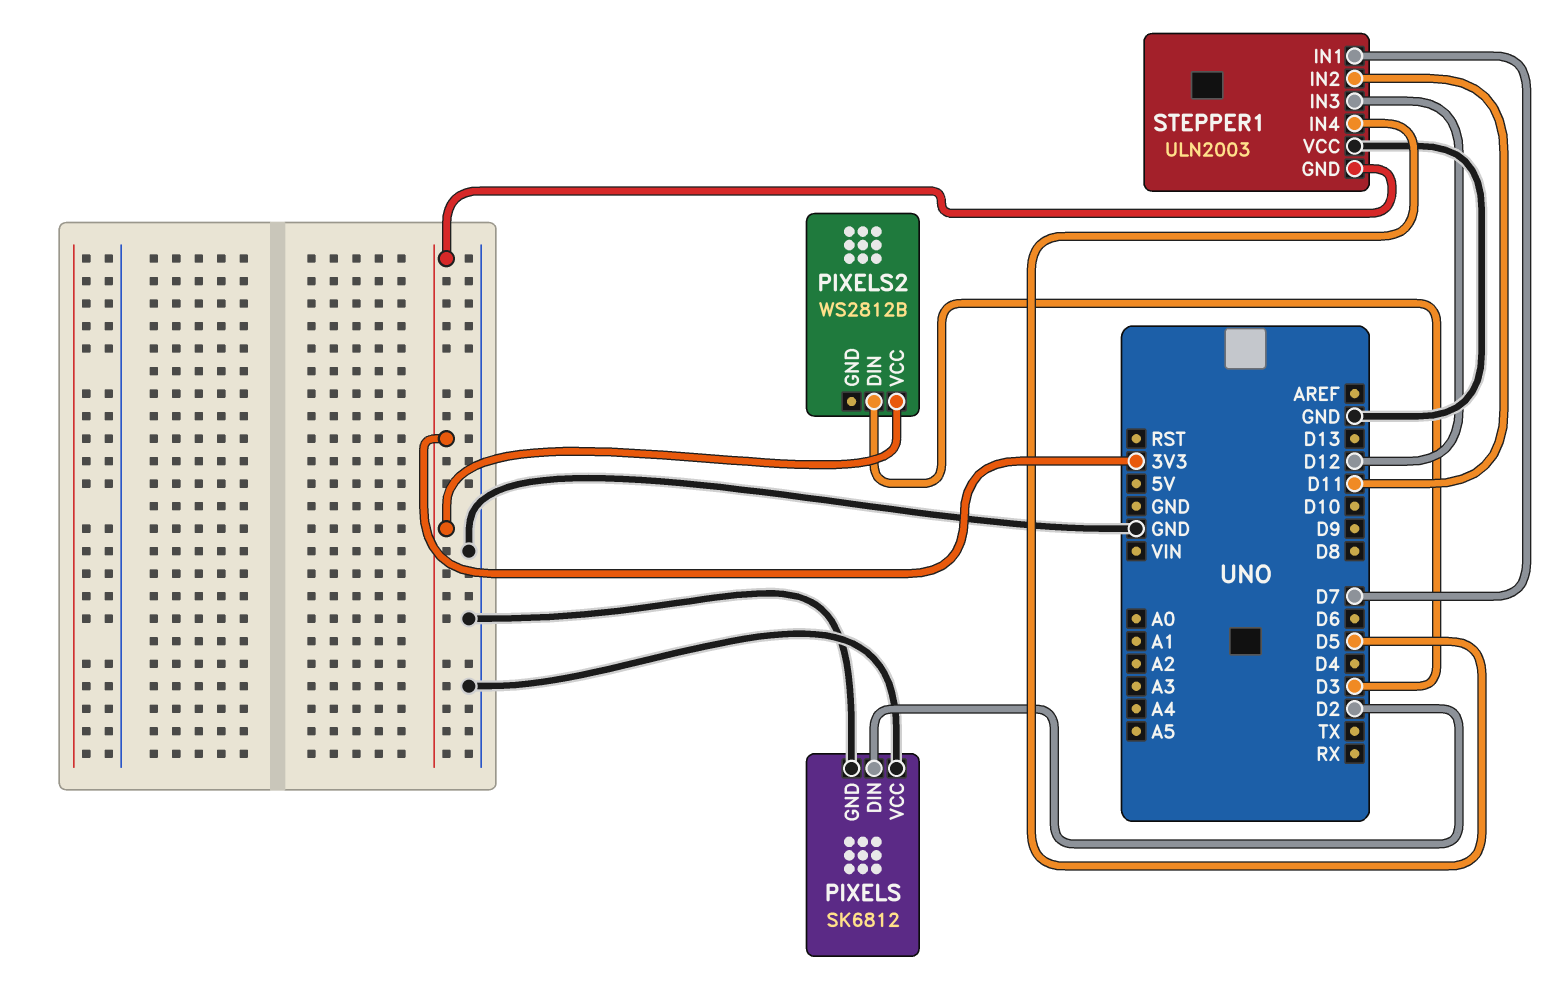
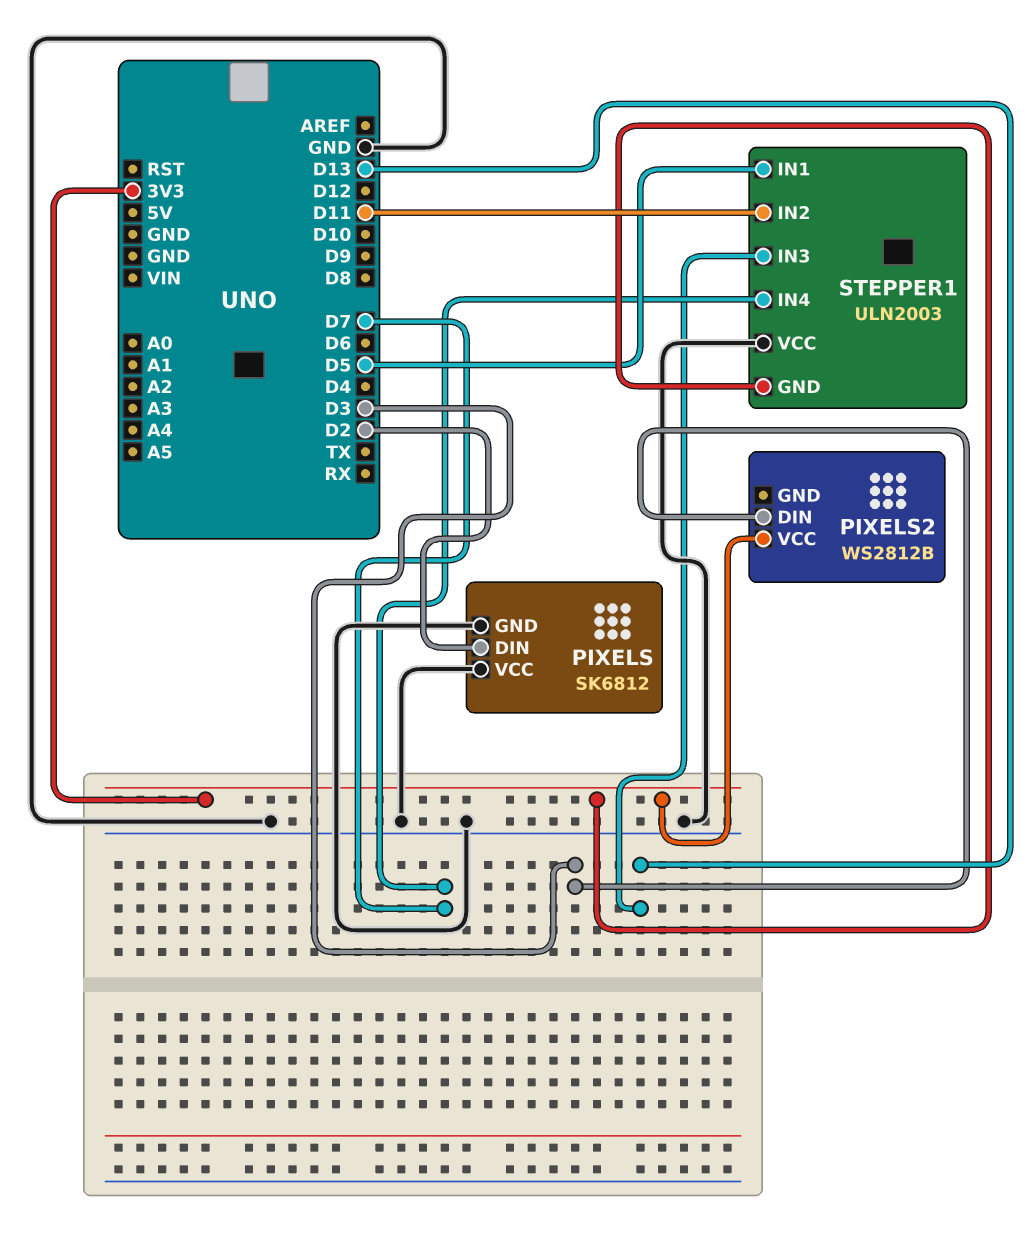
STEPPER1 pin IN1: D7 -> D5
STEPPER1 pin IN3: D12 -> D13
STEPPER1 pin IN4: D5 -> D7

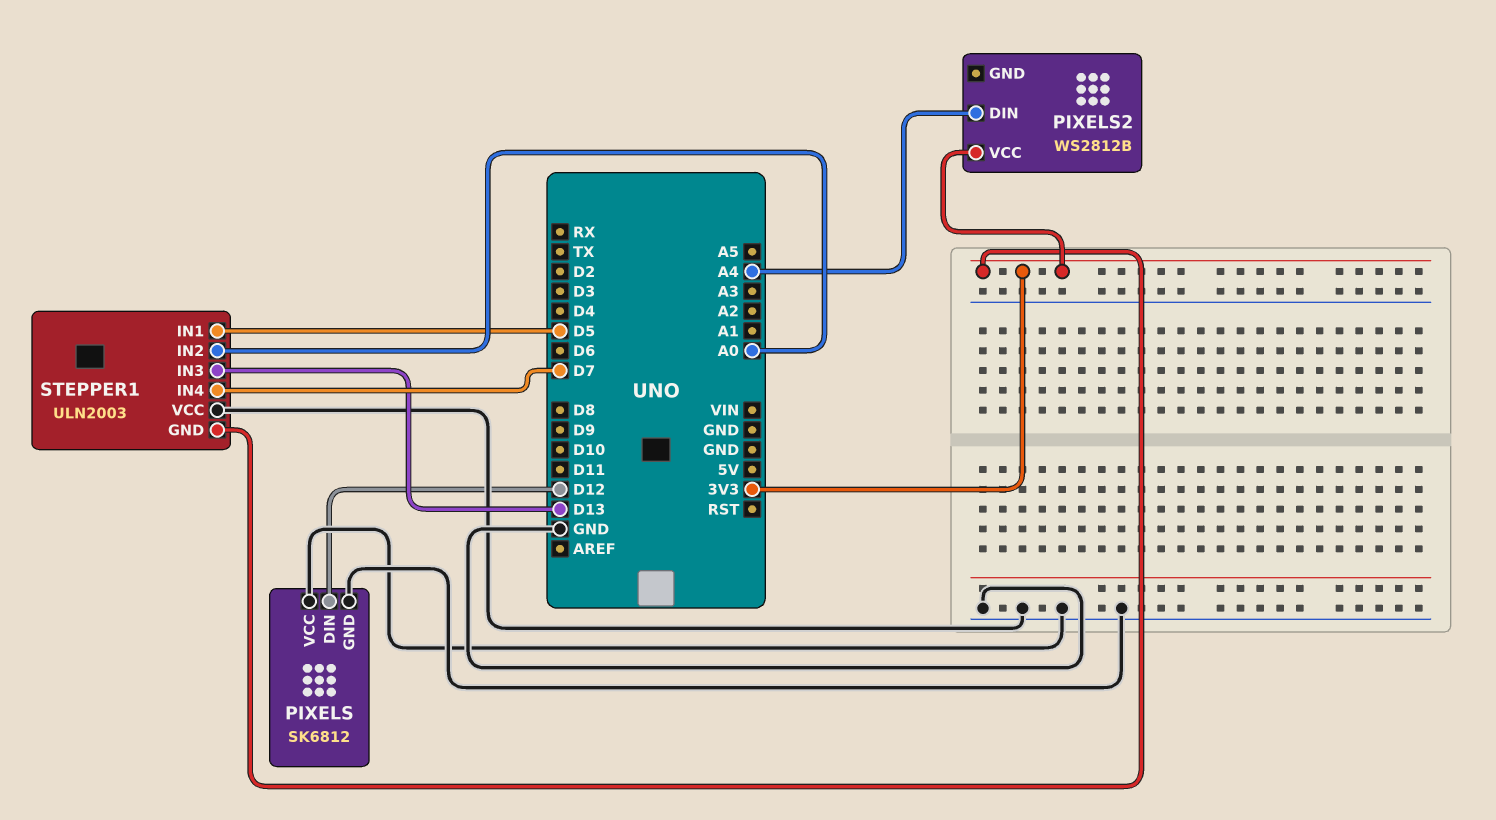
PIXELS pin DIN: D2 -> D12
PIXELS2 pin DIN: D3 -> A4
STEPPER1 pin IN2: D11 -> A0

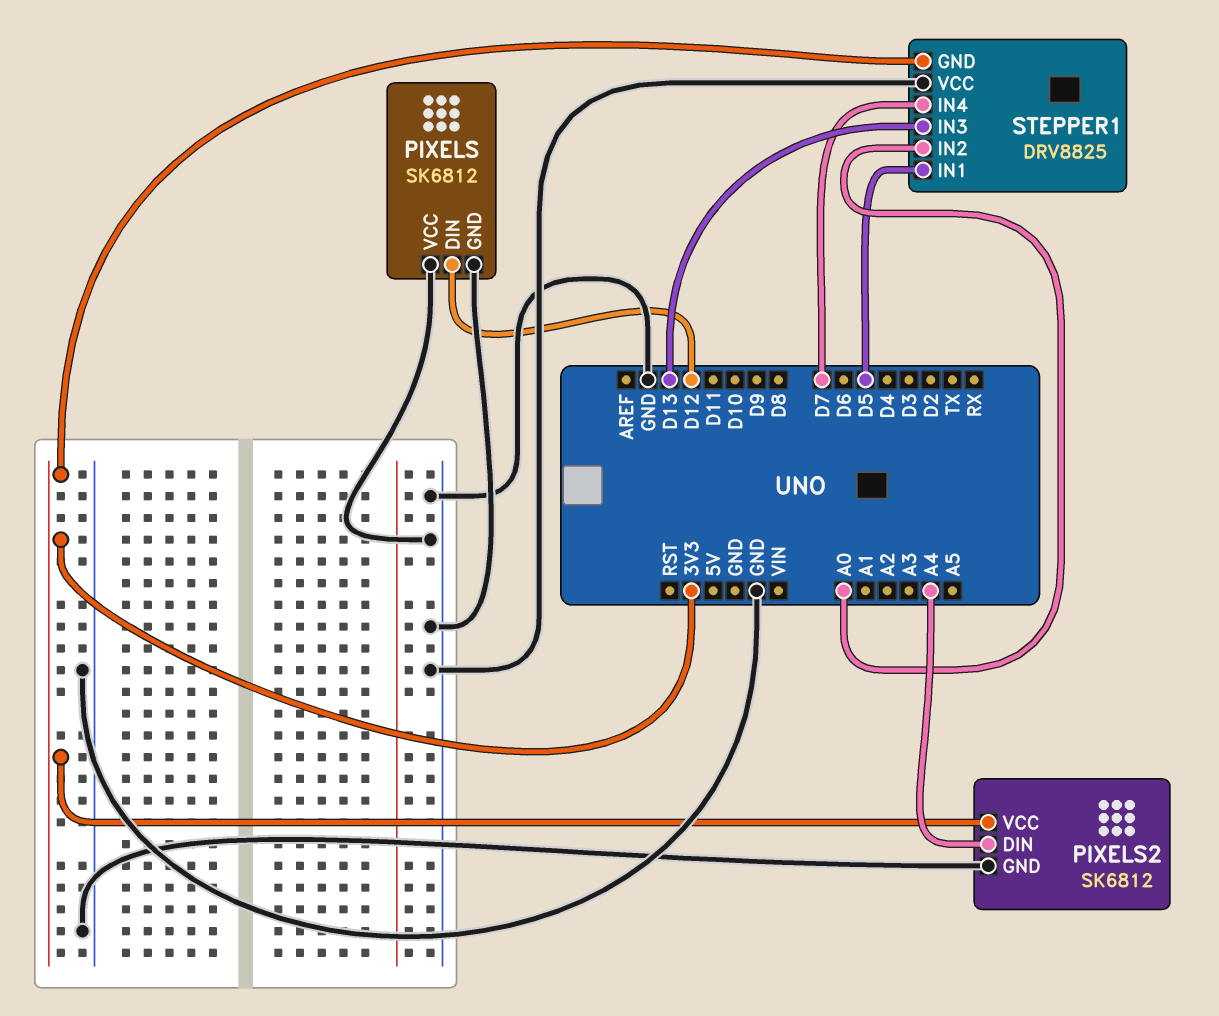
PIXELS2: WS2812B -> SK6812
PIXELS2 pin GND: none -> GND
STEPPER1: ULN2003 -> DRV8825

